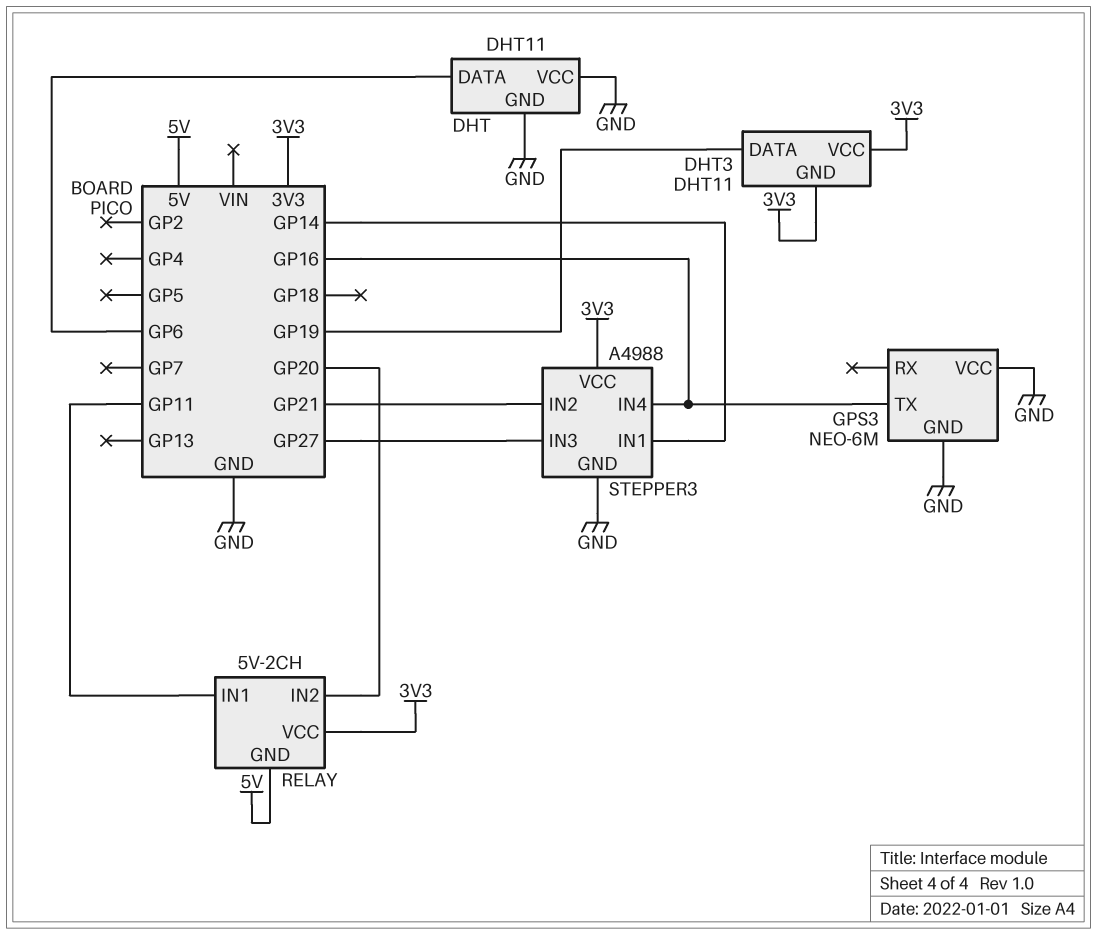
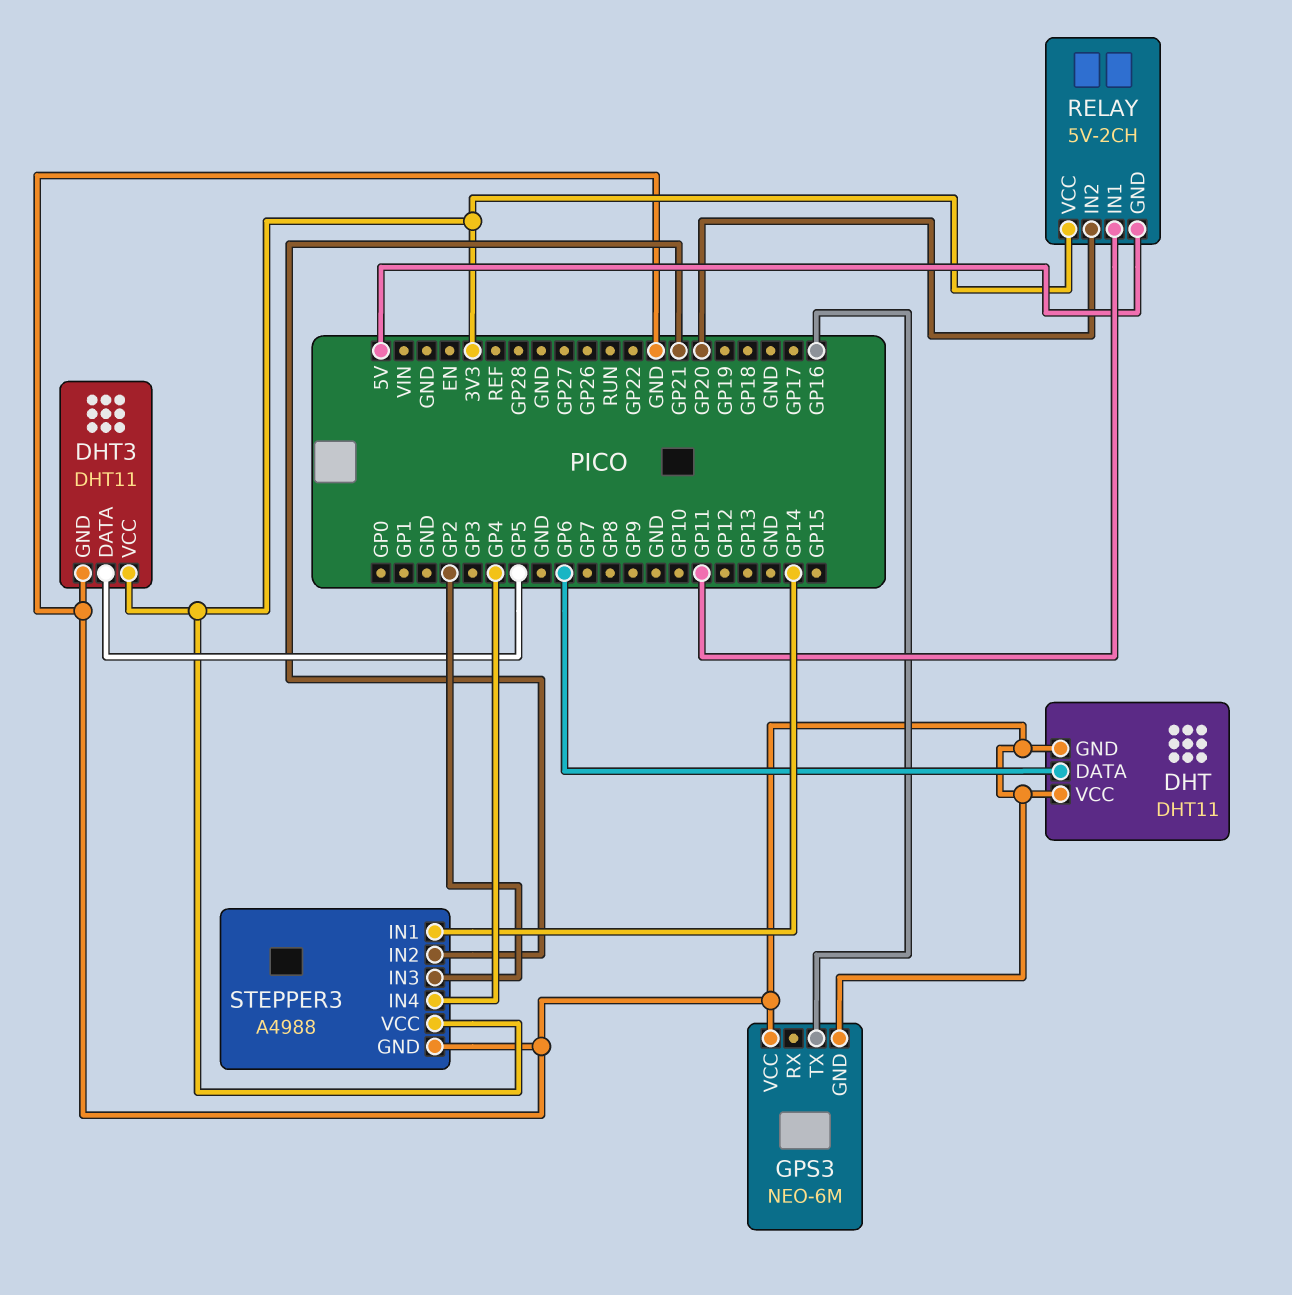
DHT3 pin DATA: GP19 -> GP5
DHT3 pin GND: 3V3 -> GND
STEPPER3 pin IN3: GP27 -> GP2
STEPPER3 pin IN4: GP16 -> GP4

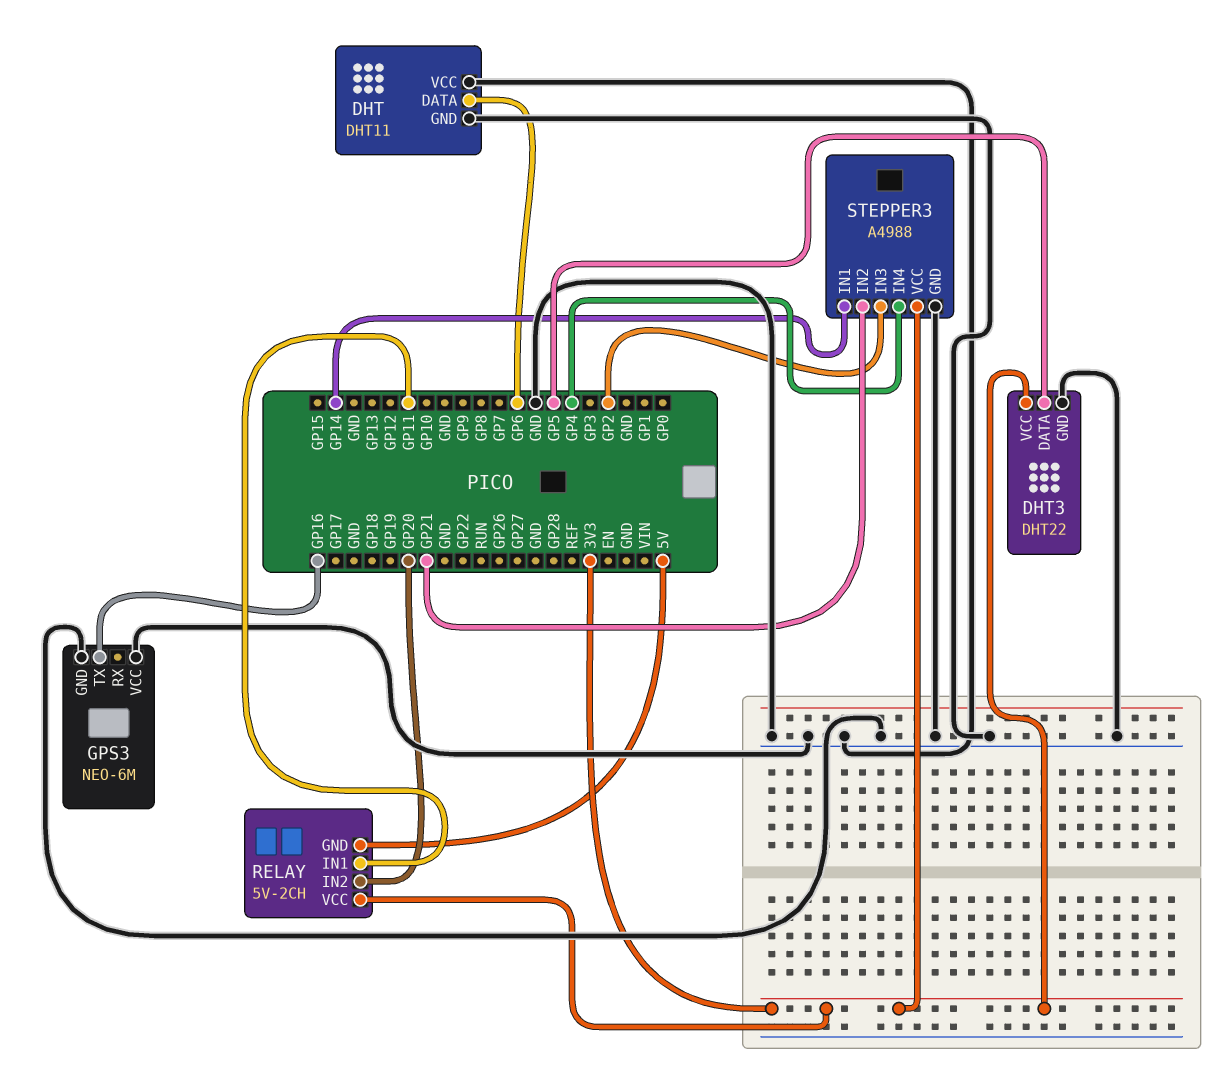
DHT3: DHT11 -> DHT22

